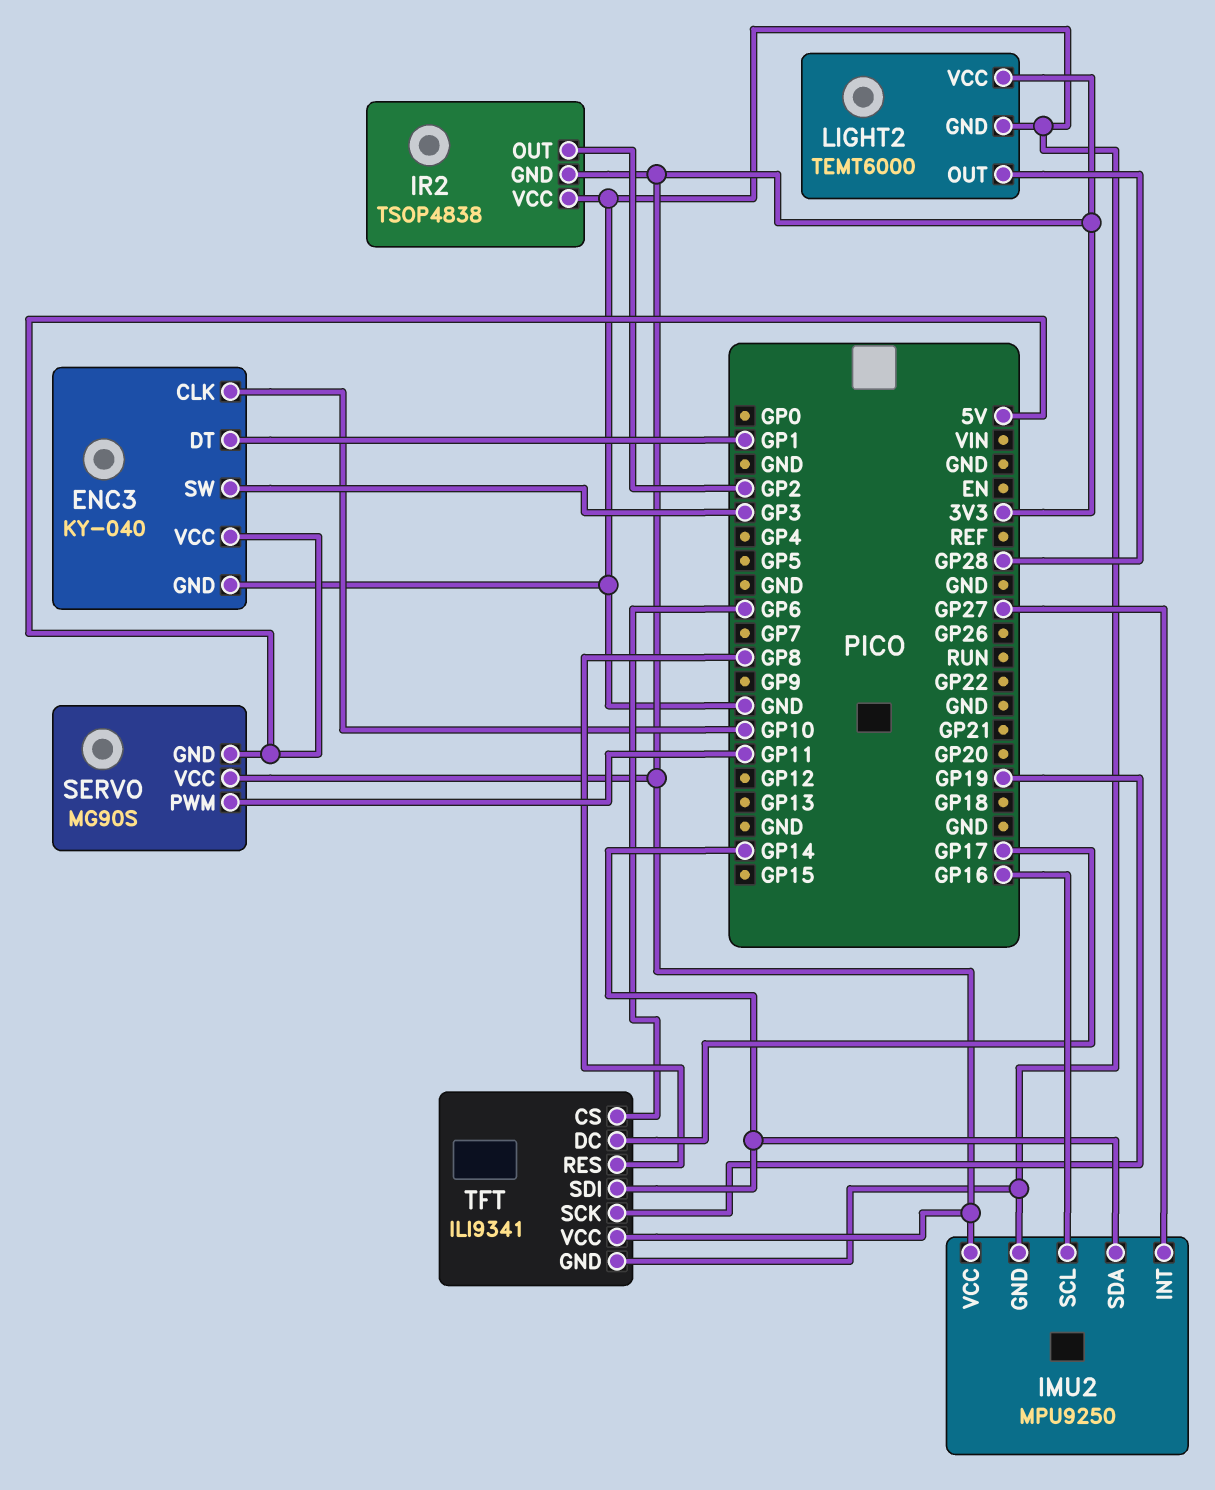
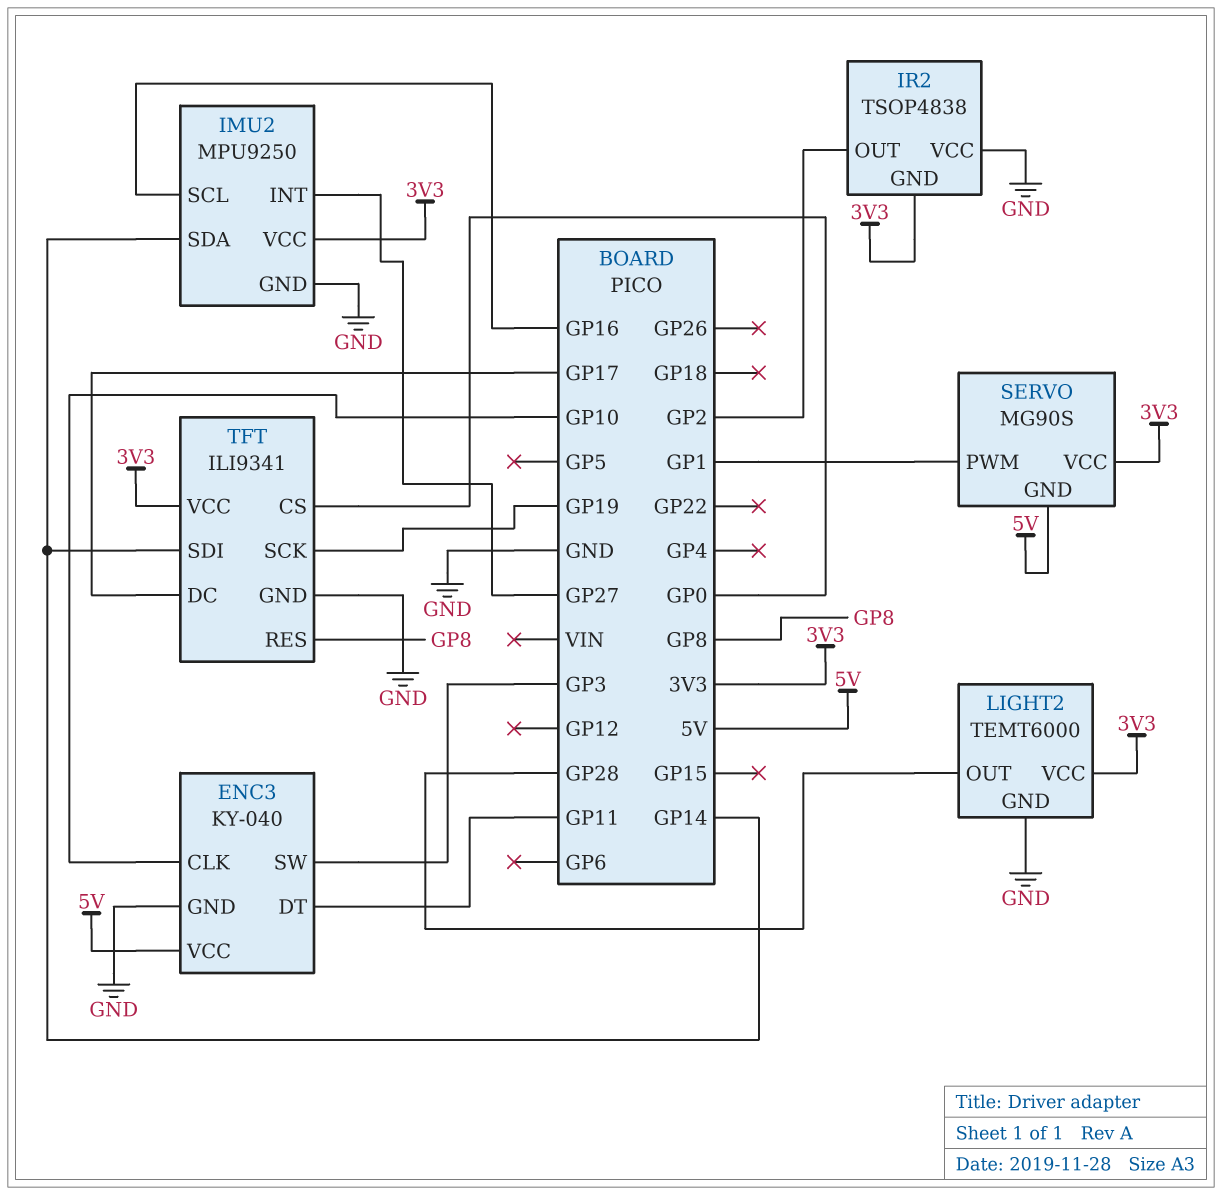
ENC3 pin DT: GP1 -> GP11
SERVO pin PWM: GP11 -> GP1
TFT pin CS: GP6 -> GP0

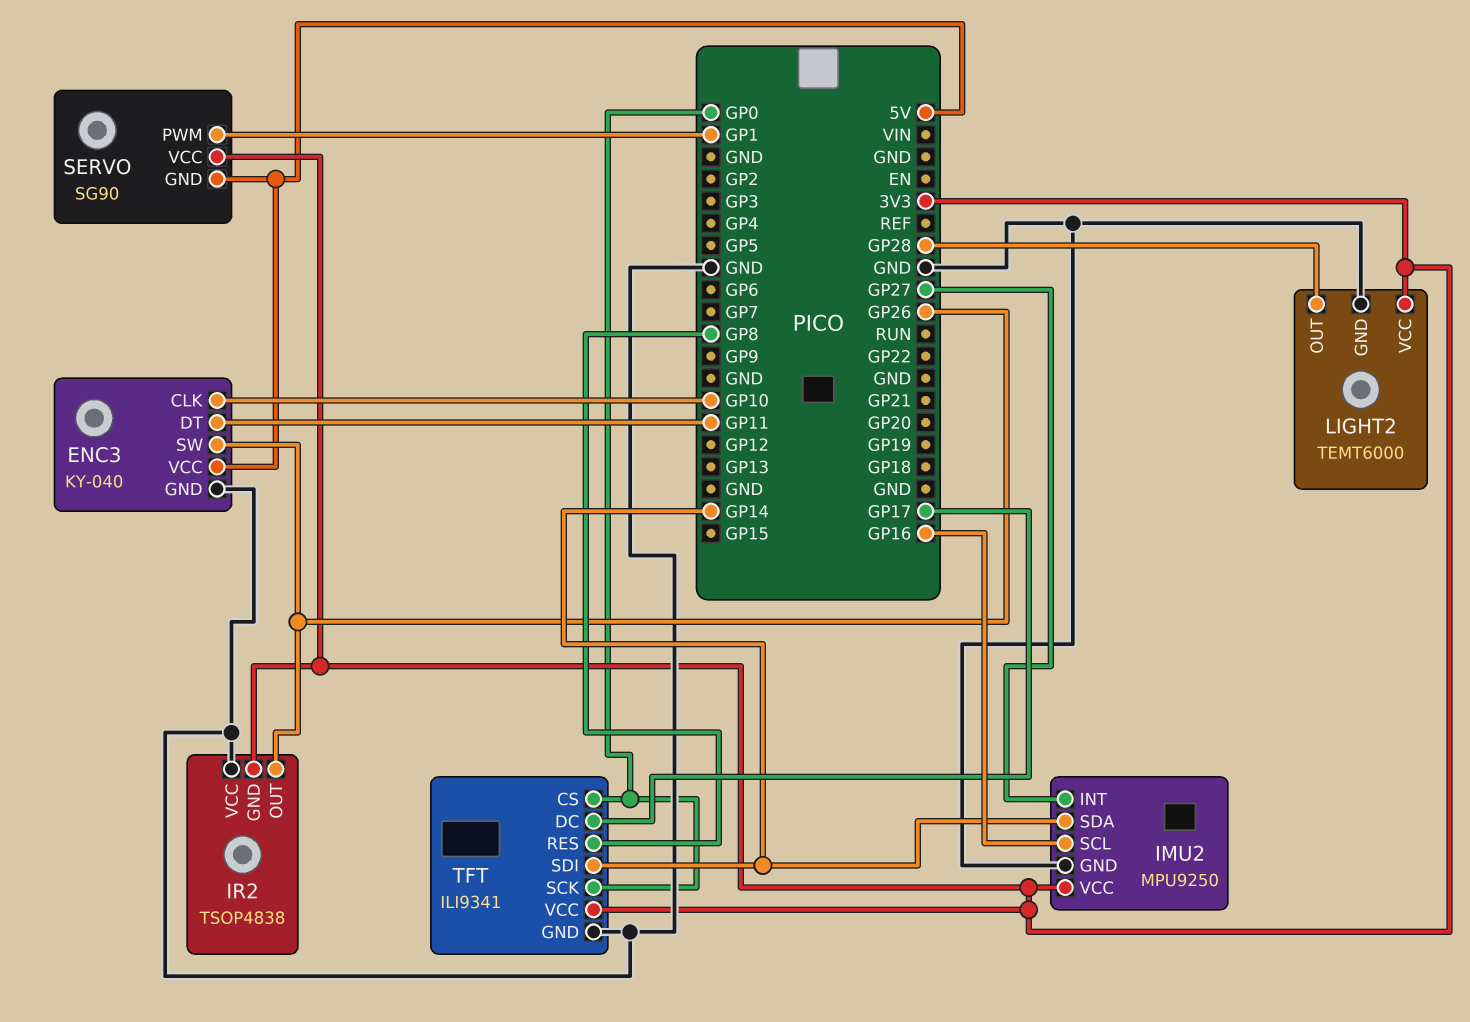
ENC3 pin SW: GP3 -> GP26
IR2 pin OUT: GP2 -> GP26
SERVO: MG90S -> SG90
TFT pin SCK: GP19 -> GP0

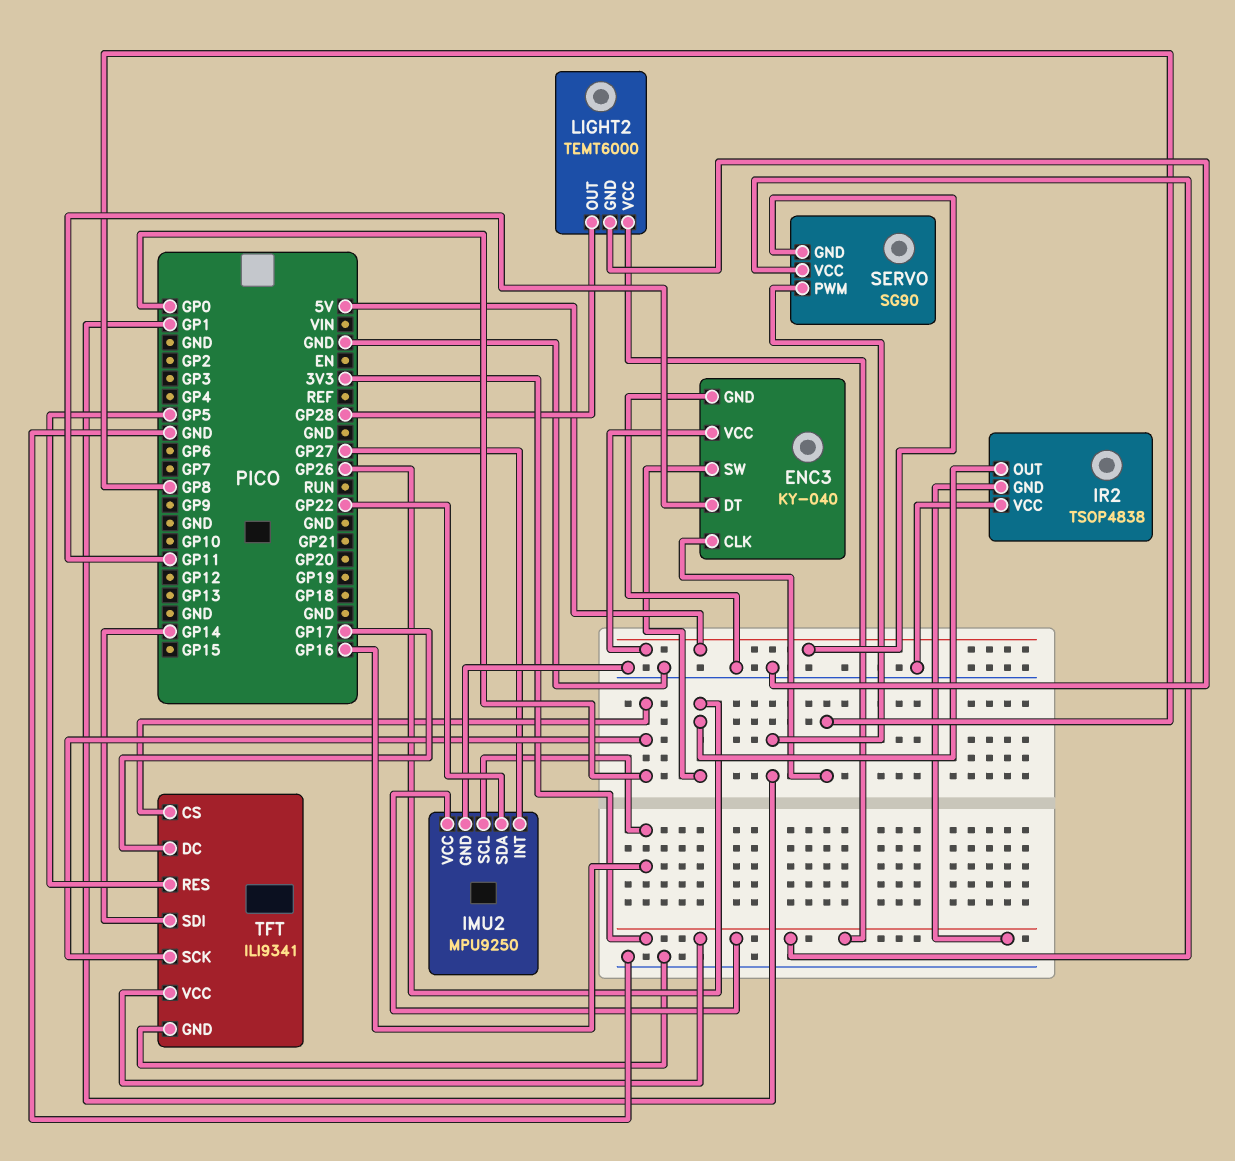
ENC3 pin CLK: GP10 -> GP8
IMU2 pin SDA: GP14 -> GP22
TFT pin RES: GP8 -> GP5

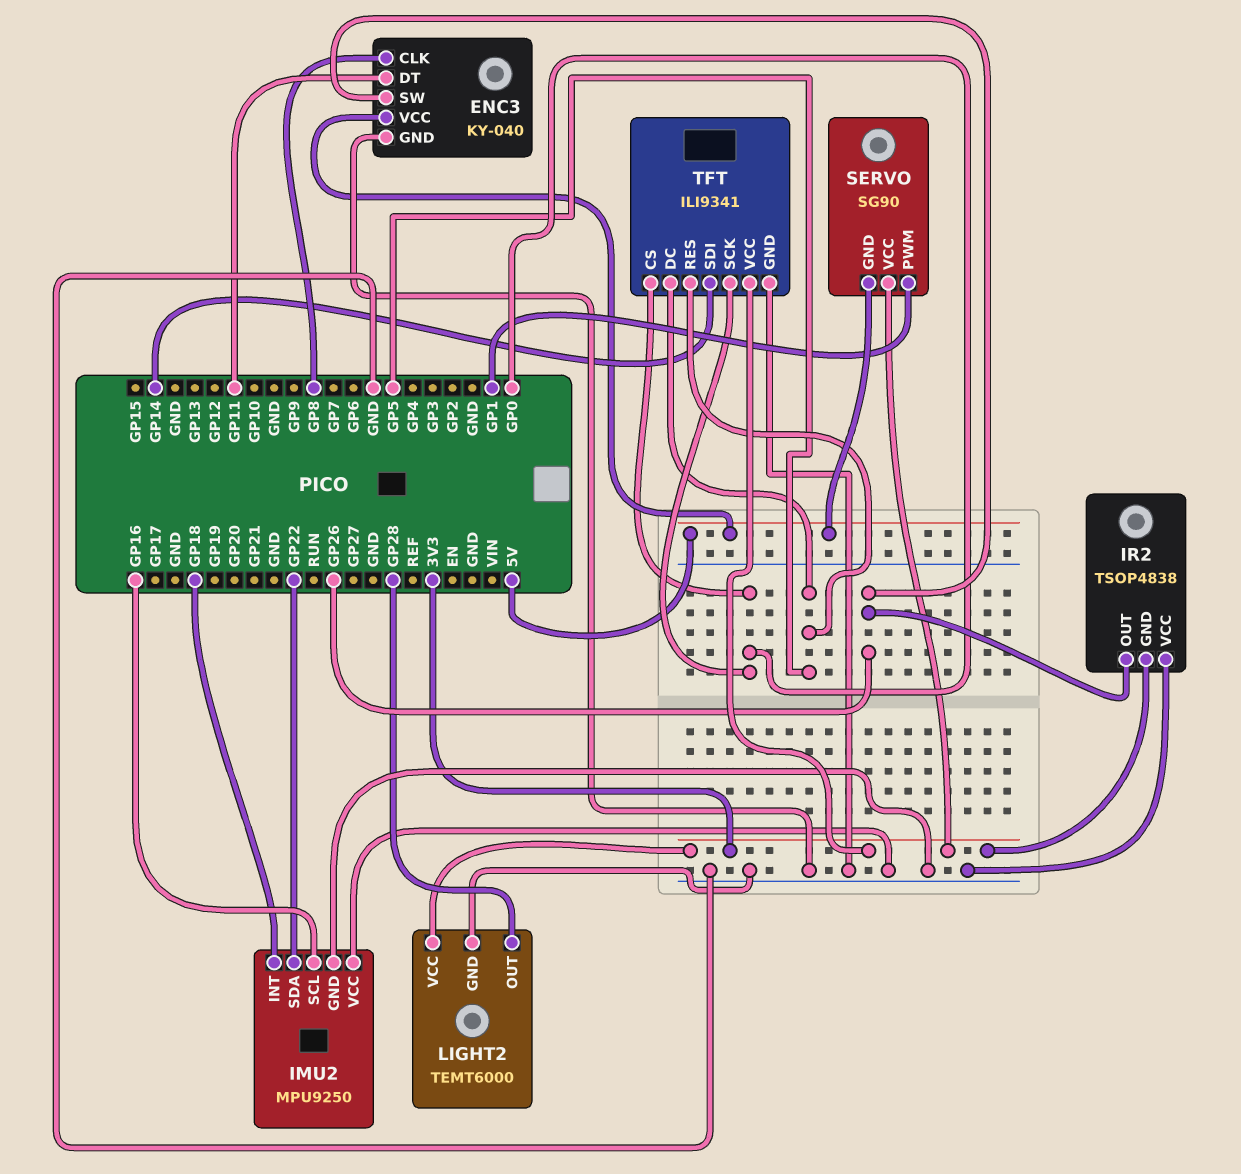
IMU2 pin INT: GP27 -> GP18
IMU2 pin VCC: 3V3 -> GND
TFT pin DC: GP17 -> GP5

